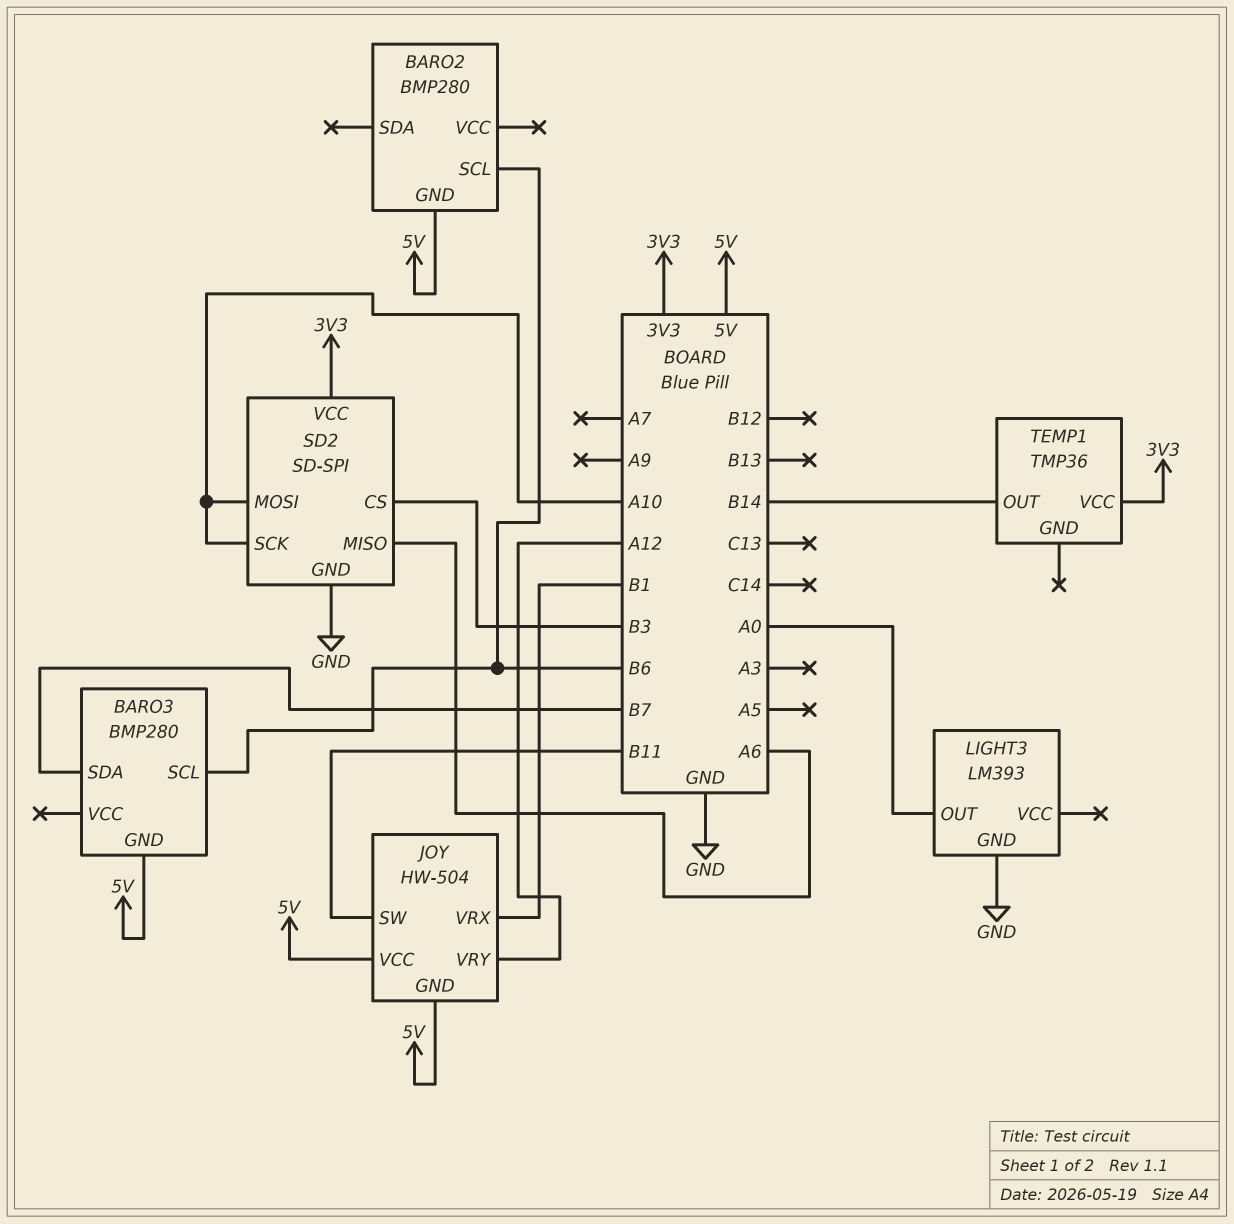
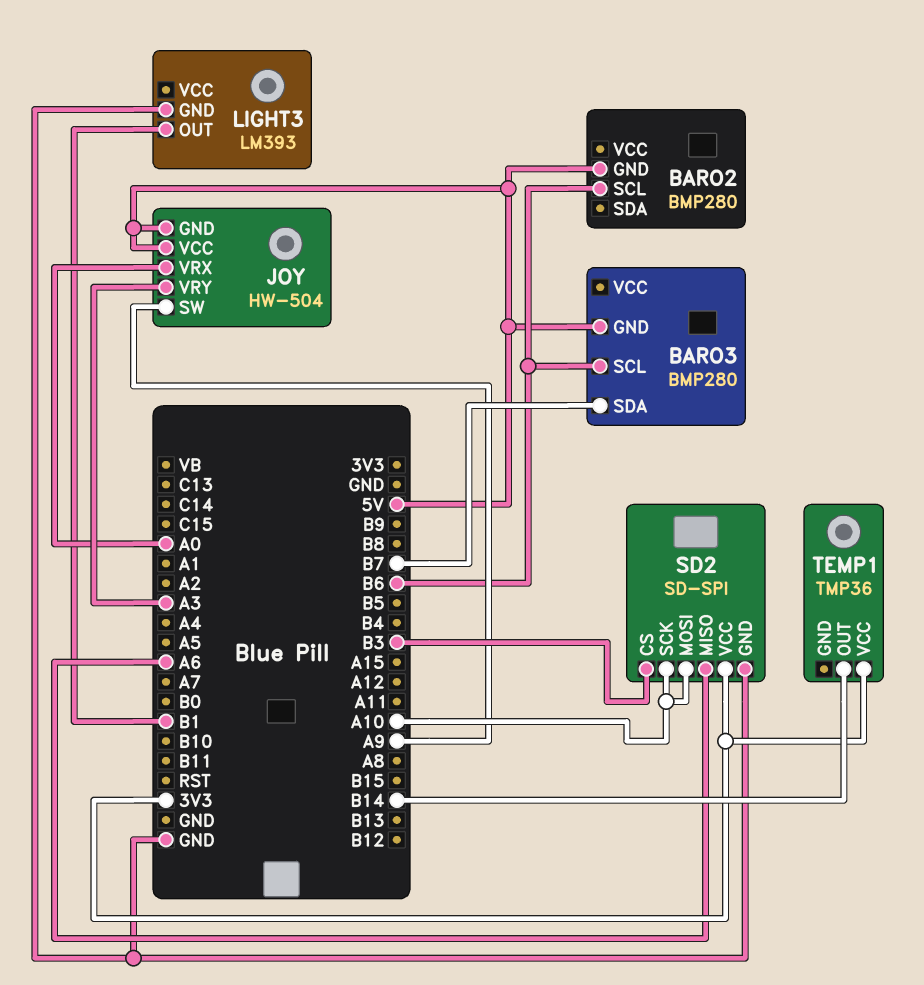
JOY pin SW: B11 -> A9
JOY pin VRX: B1 -> A0
JOY pin VRY: A12 -> A3
LIGHT3 pin OUT: A0 -> B1

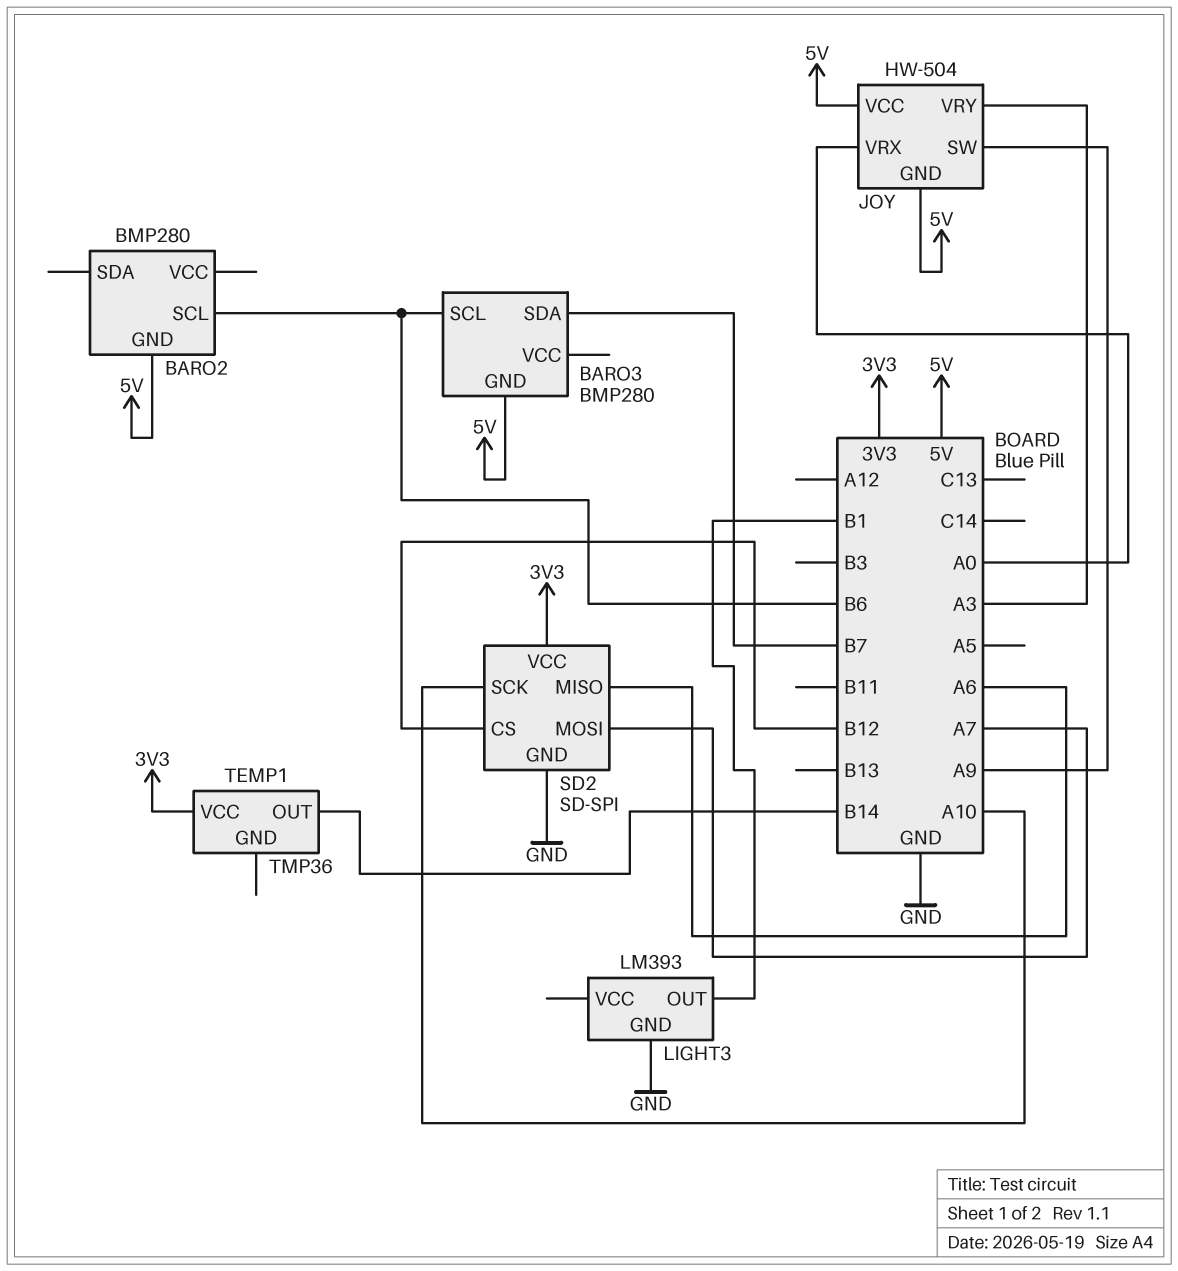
SD2 pin CS: B3 -> B12
SD2 pin MOSI: A10 -> A7

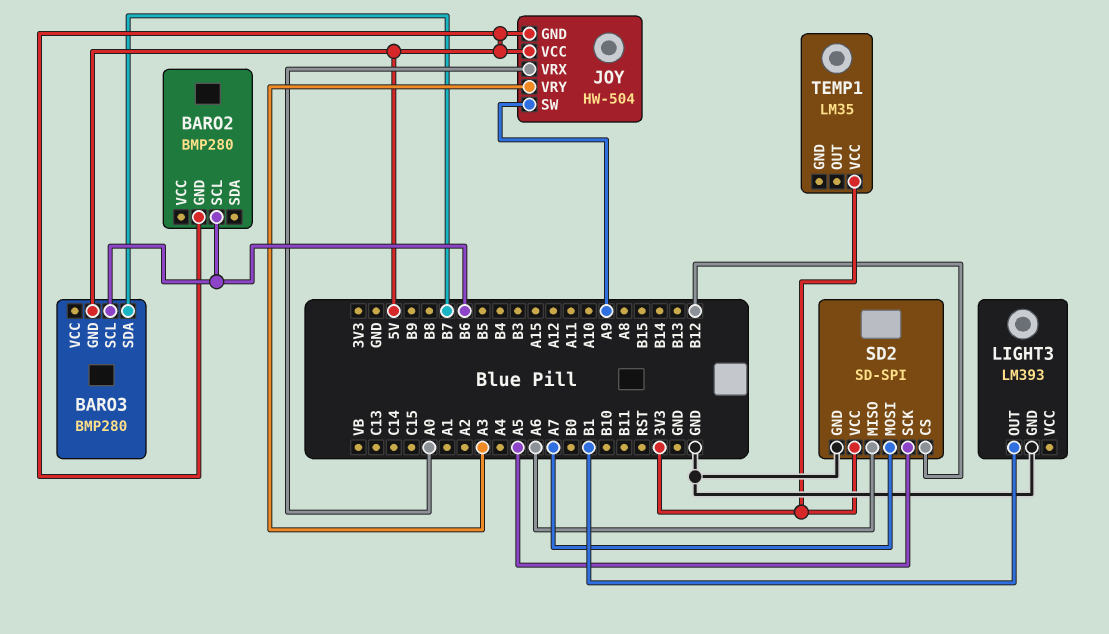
SD2 pin SCK: A10 -> A5
TEMP1: TMP36 -> LM35
TEMP1 pin OUT: B14 -> none

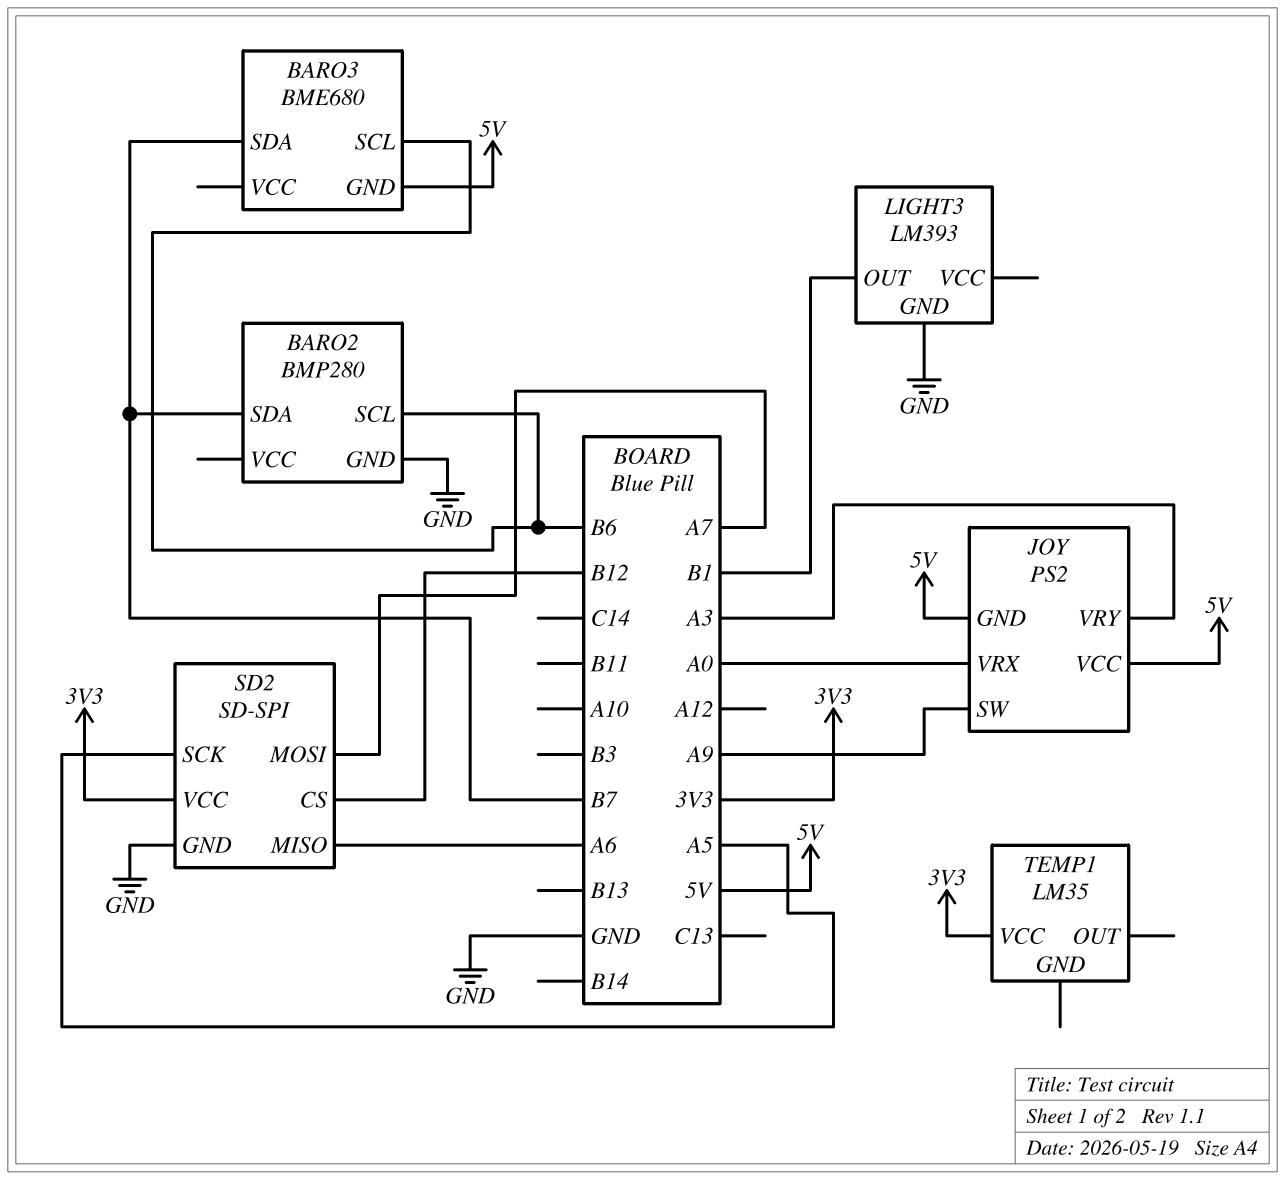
BARO2 pin GND: 5V -> GND
BARO2 pin SDA: none -> B7
BARO3: BMP280 -> BME680
JOY: HW-504 -> PS2

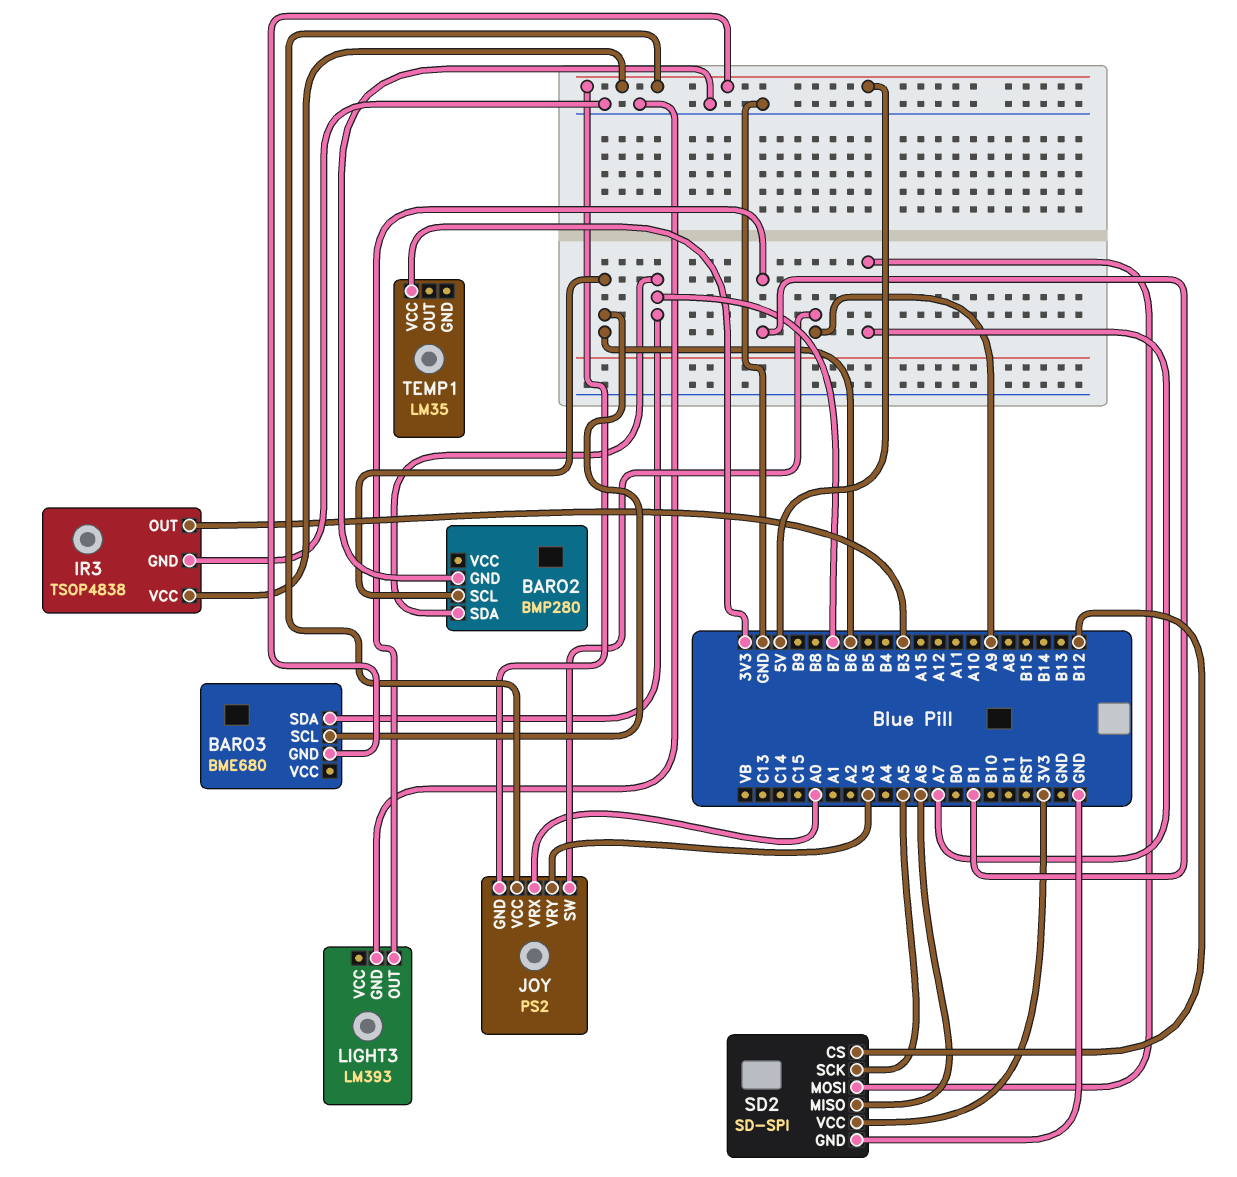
IR3: none -> TSOP4838
IR3 pin GND: none -> GND
IR3 pin OUT: none -> B3
IR3 pin VCC: none -> 5V

